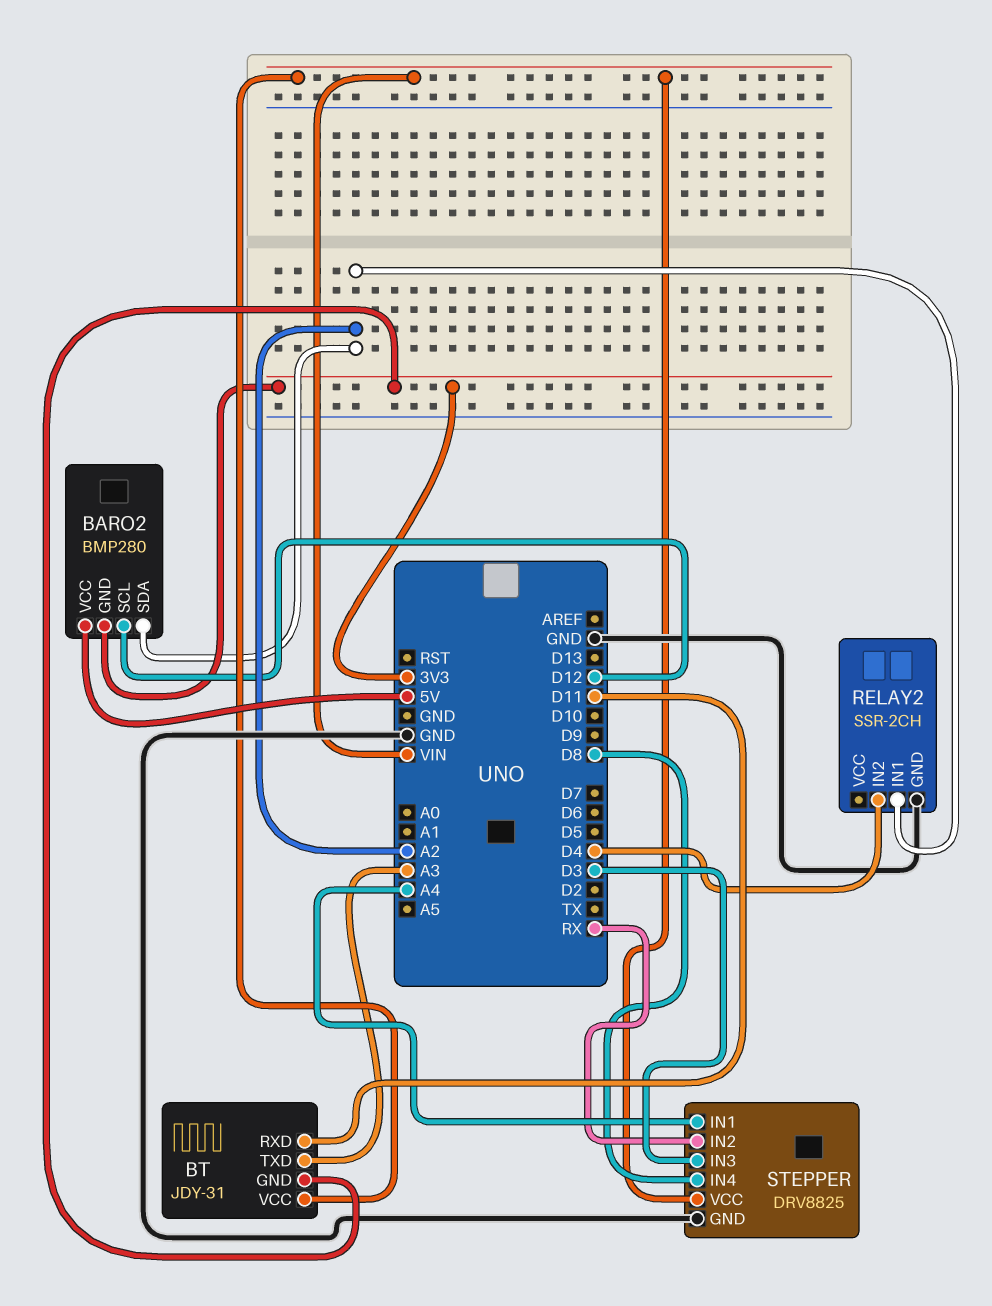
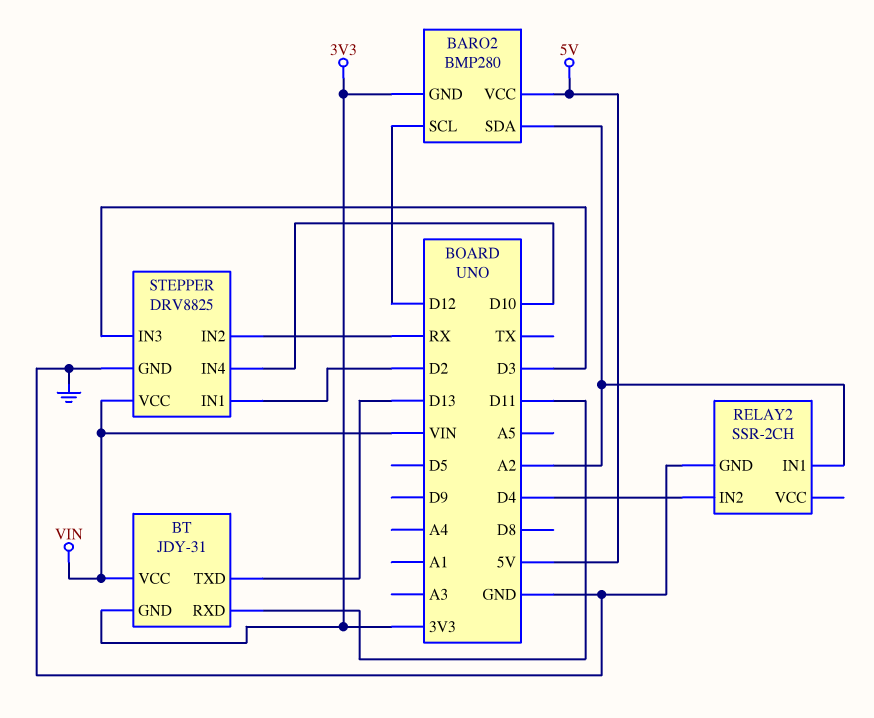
BT pin TXD: A3 -> D13
STEPPER pin IN1: A4 -> D2
STEPPER pin IN4: D8 -> D10

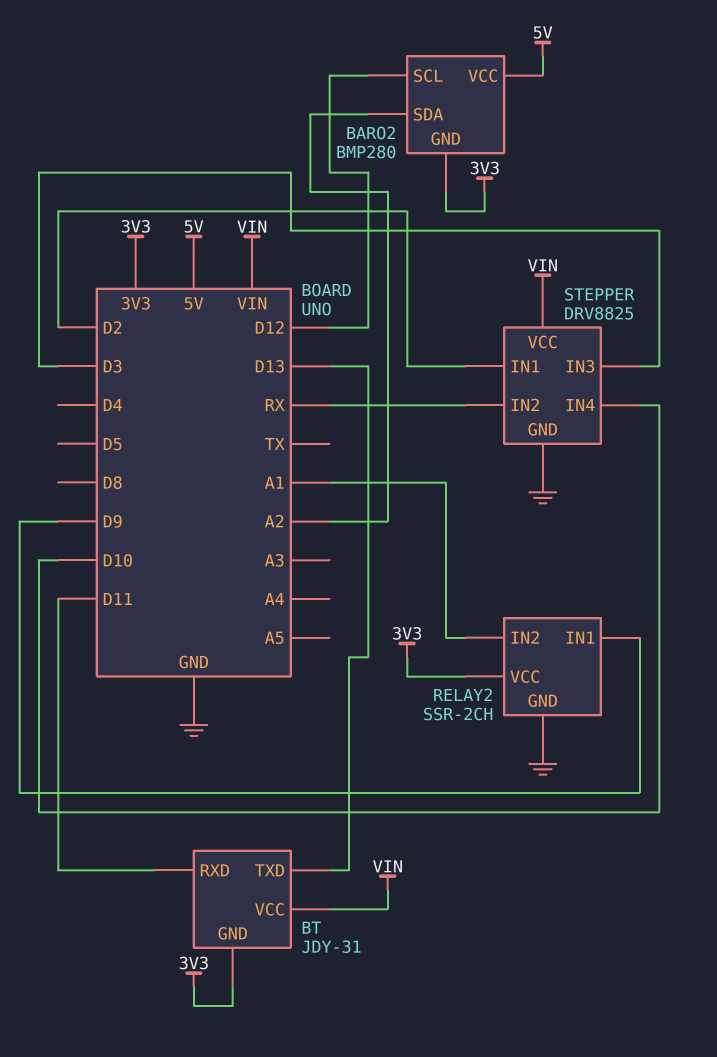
RELAY2 pin IN1: A2 -> D9
RELAY2 pin IN2: D4 -> A1
RELAY2 pin VCC: none -> 3V3

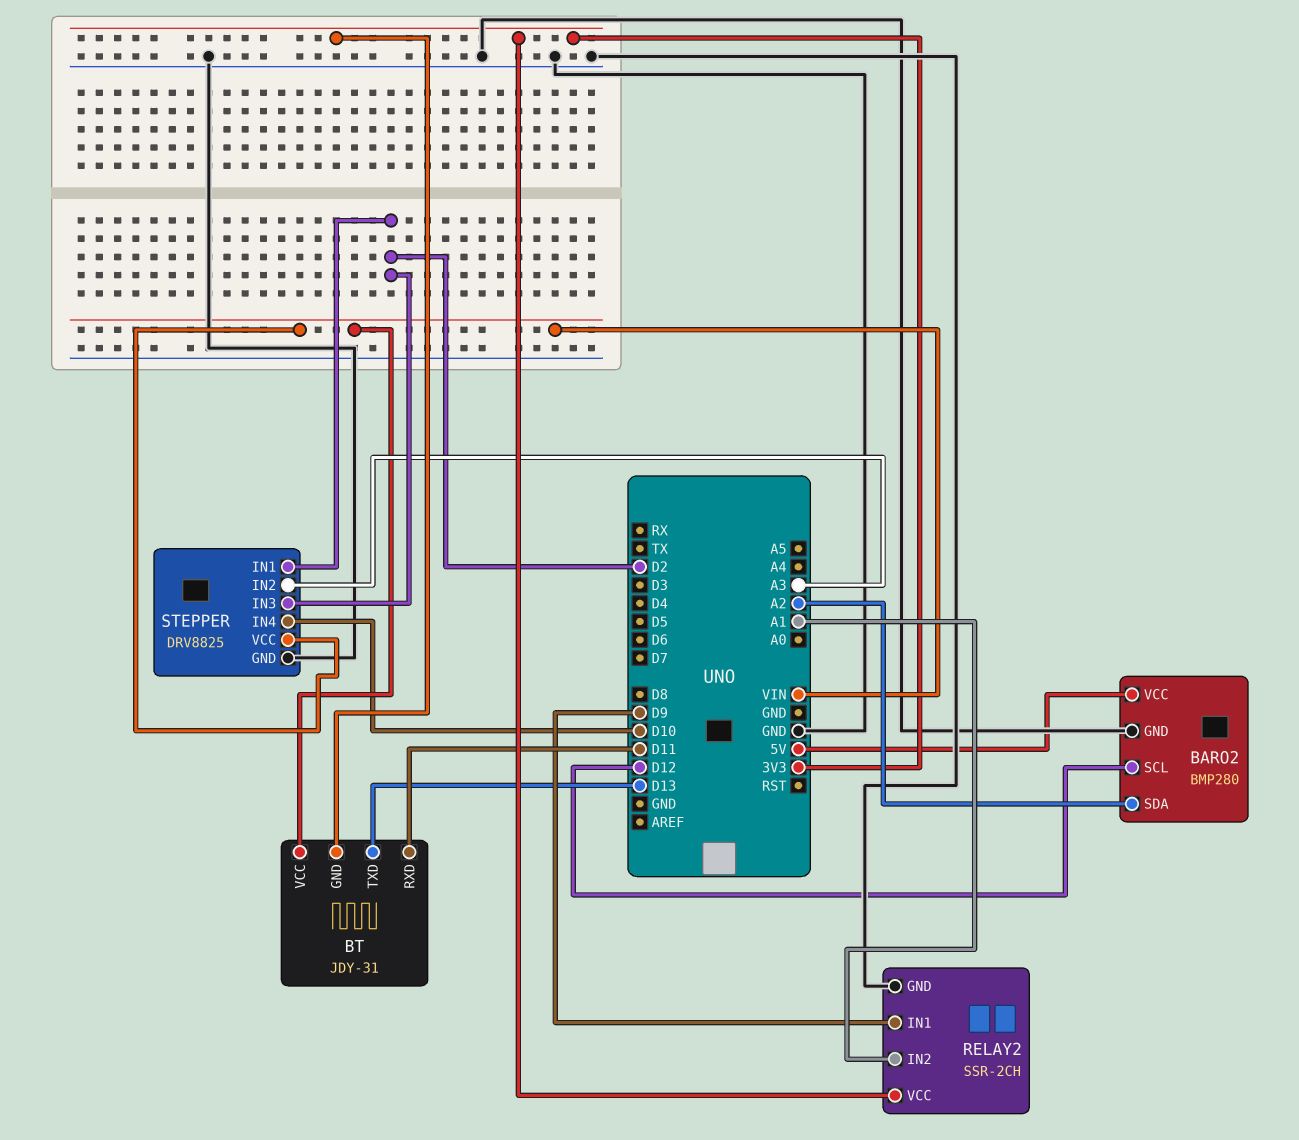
BARO2 pin GND: 3V3 -> GND
STEPPER pin IN2: RX -> A3
STEPPER pin IN3: D3 -> D2

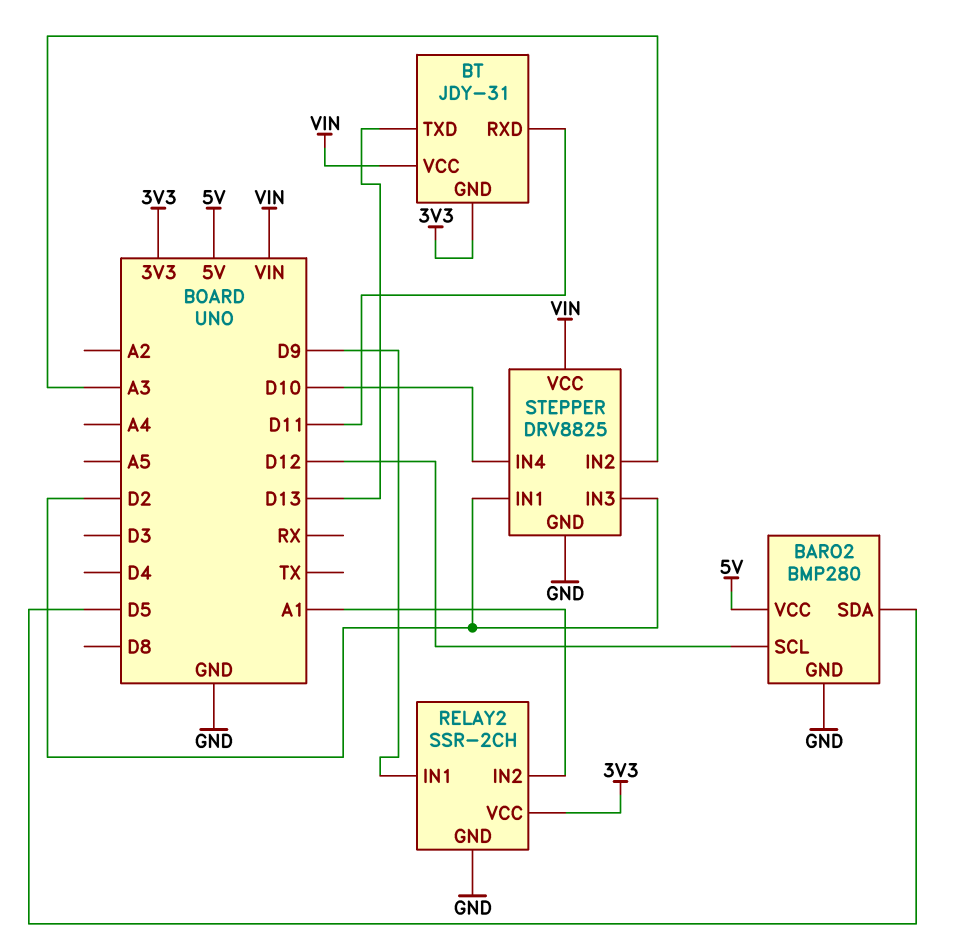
BARO2 pin SDA: A2 -> D5

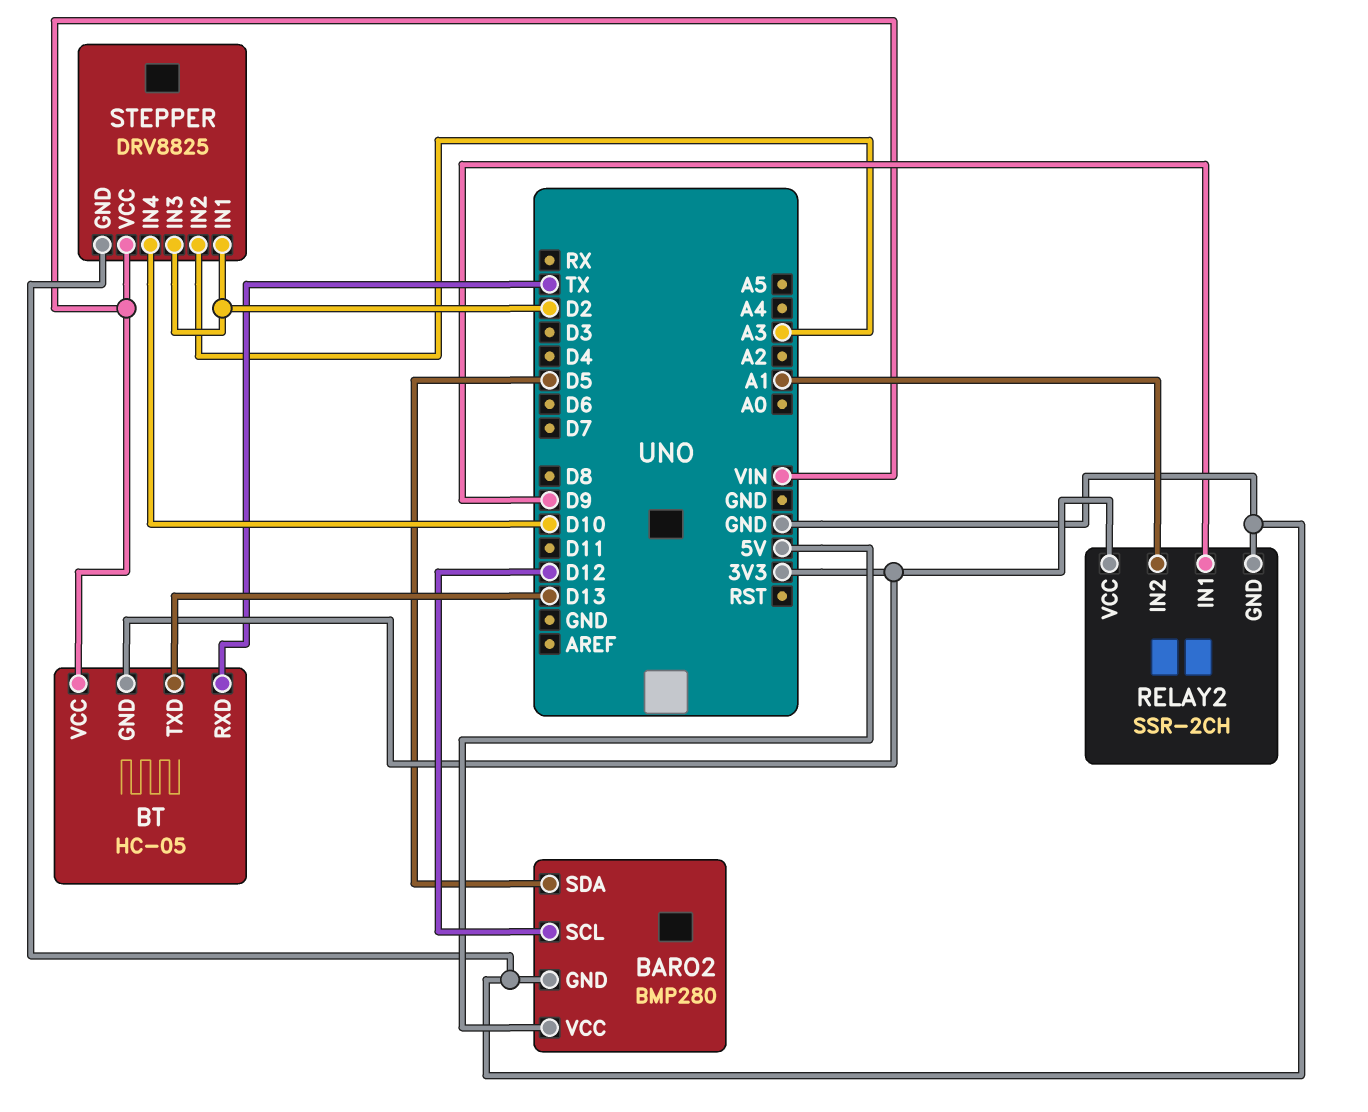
BT: JDY-31 -> HC-05
BT pin RXD: D11 -> TX

